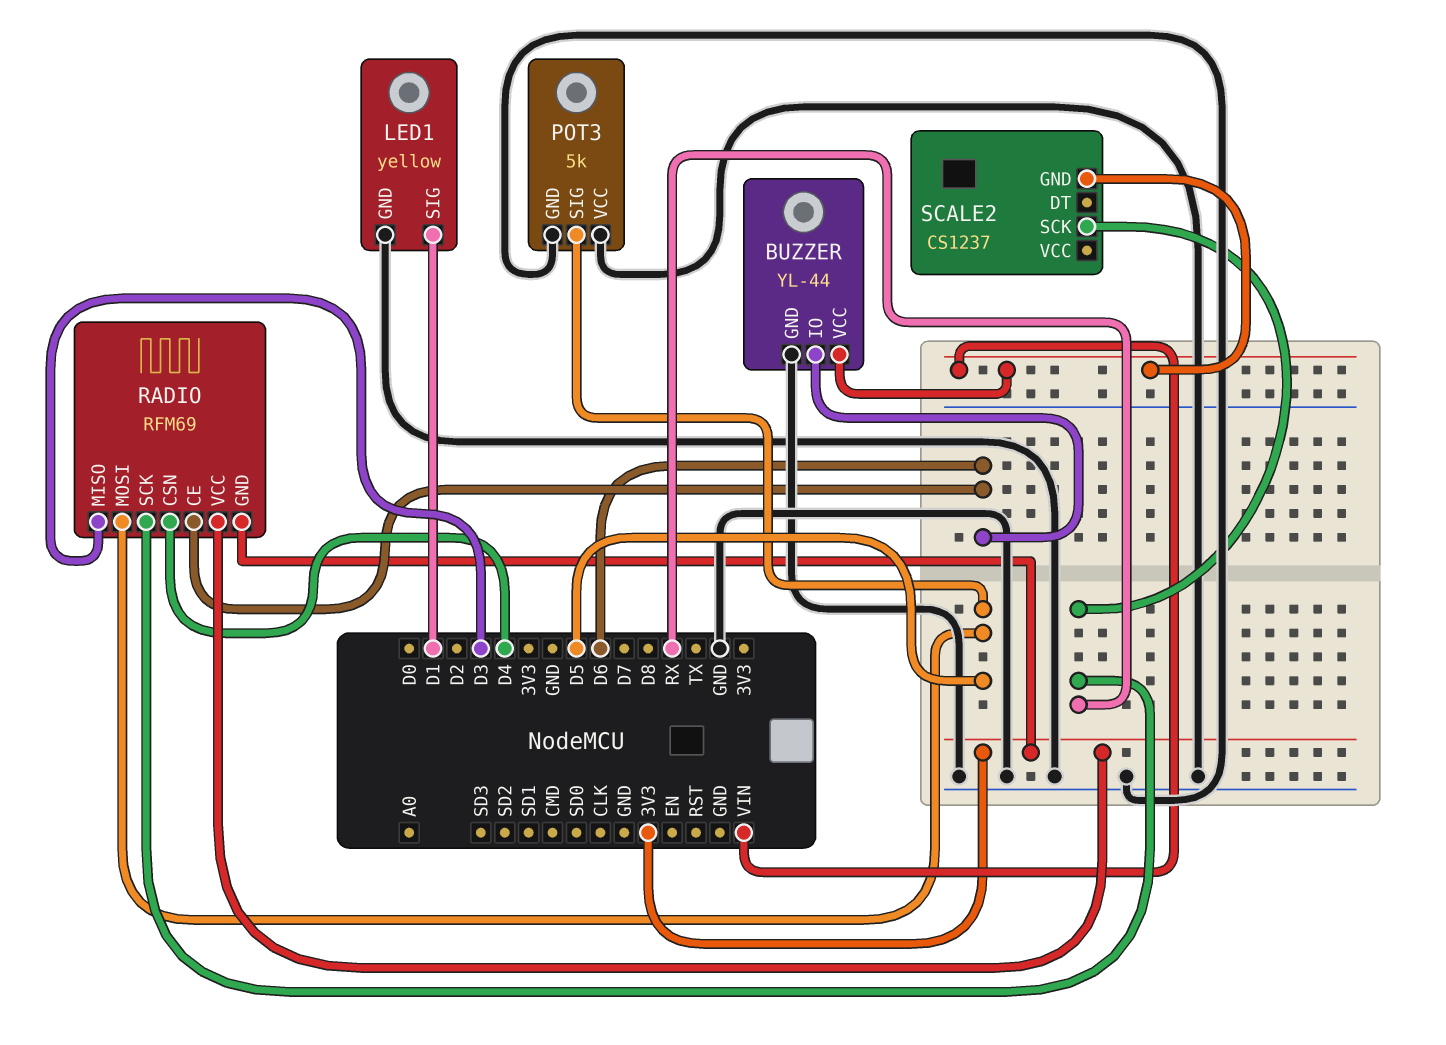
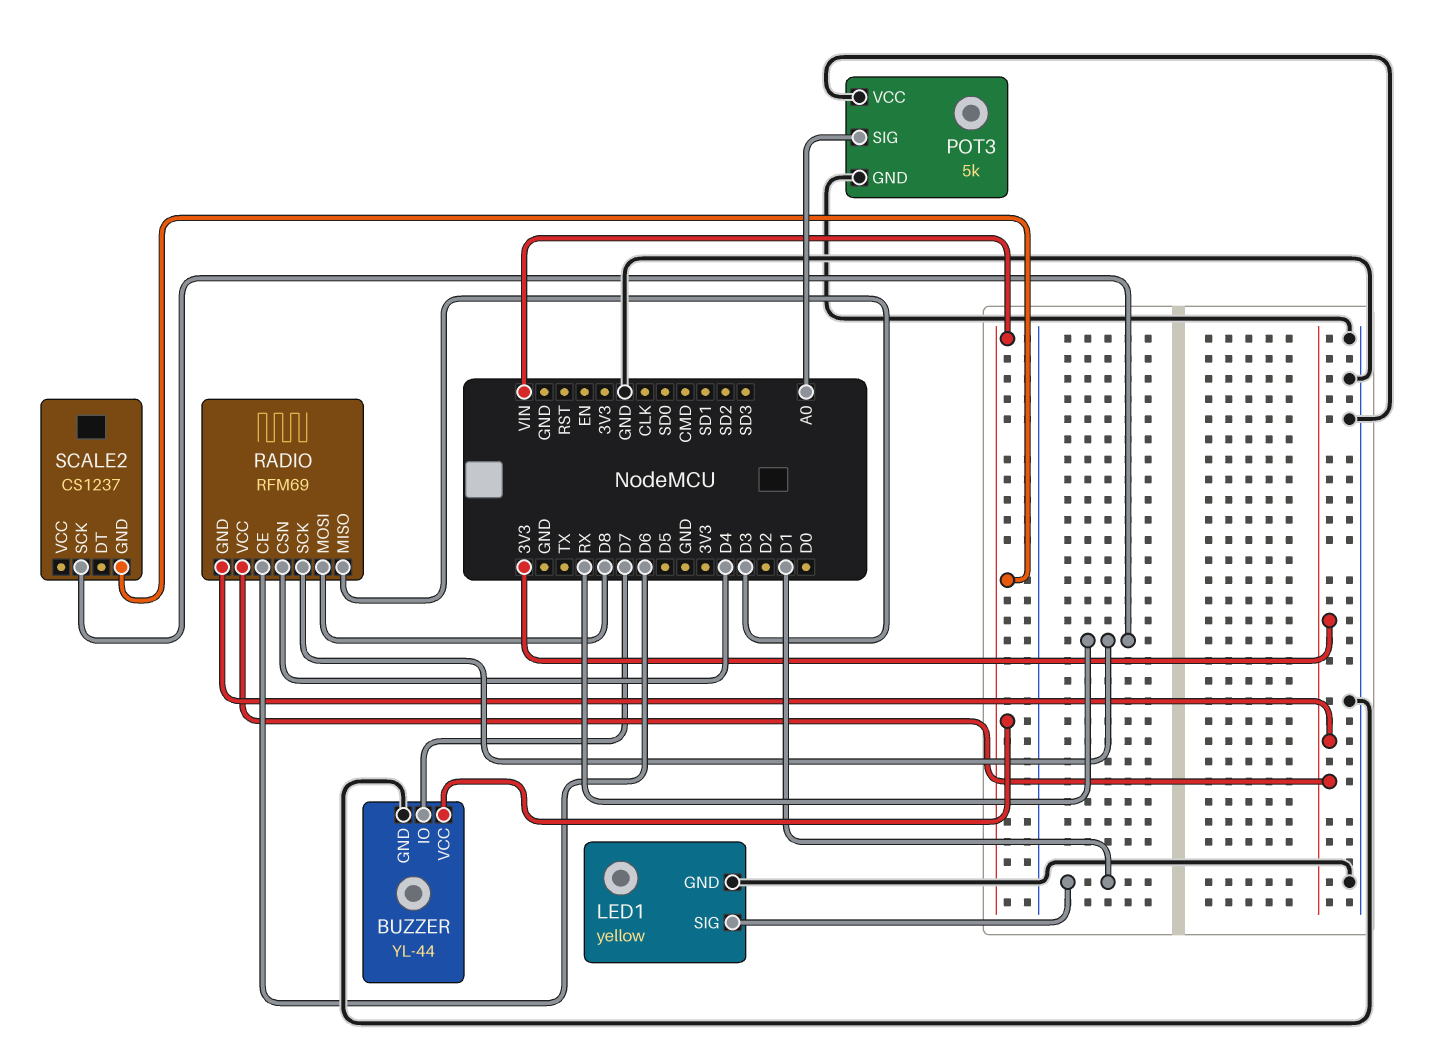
BUZZER pin IO: D6 -> D7
POT3 pin SIG: D5 -> A0
RADIO pin MOSI: D5 -> D8

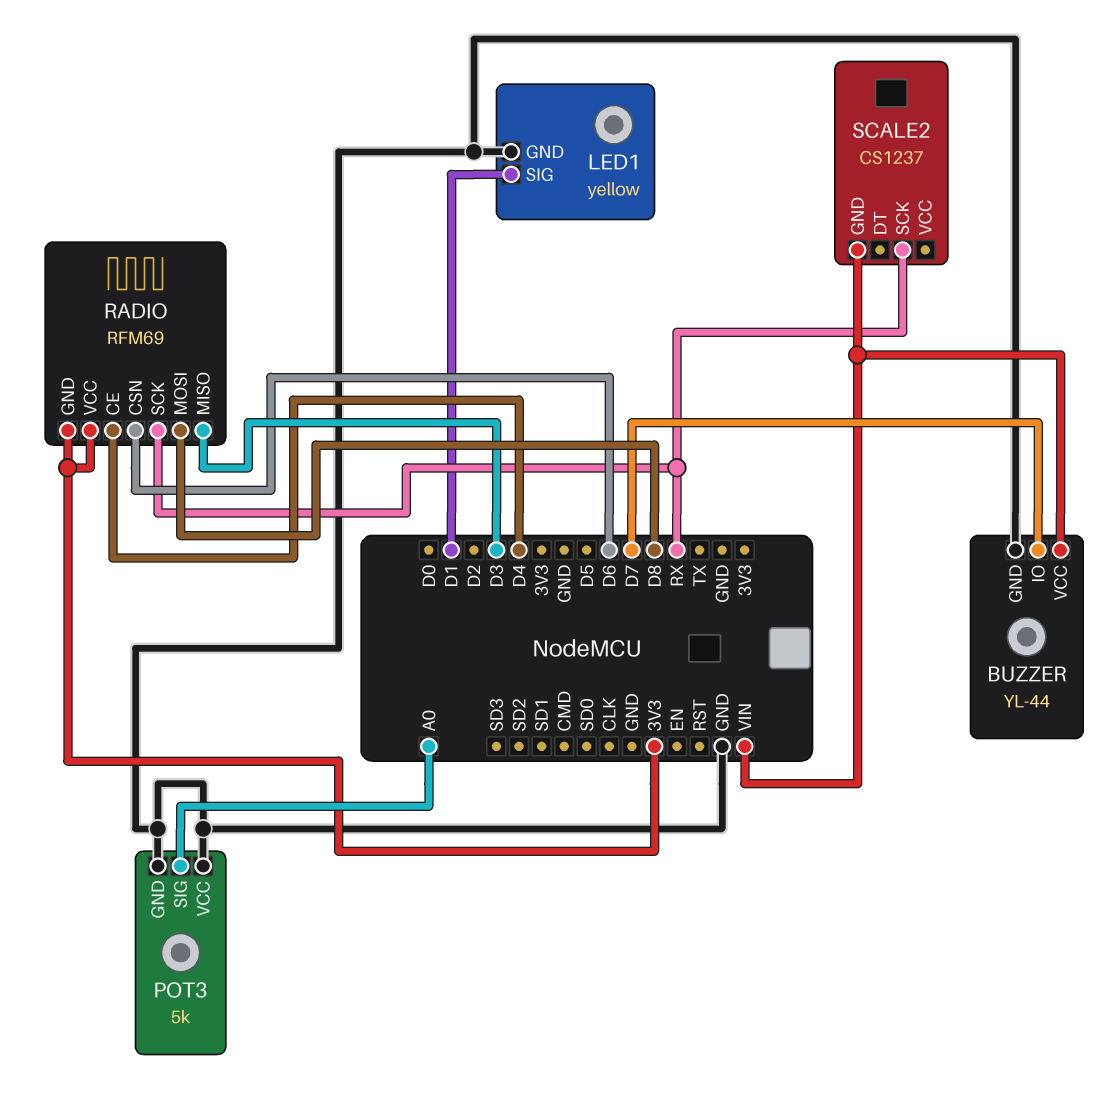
RADIO pin CE: D6 -> D4
RADIO pin CSN: D4 -> D6

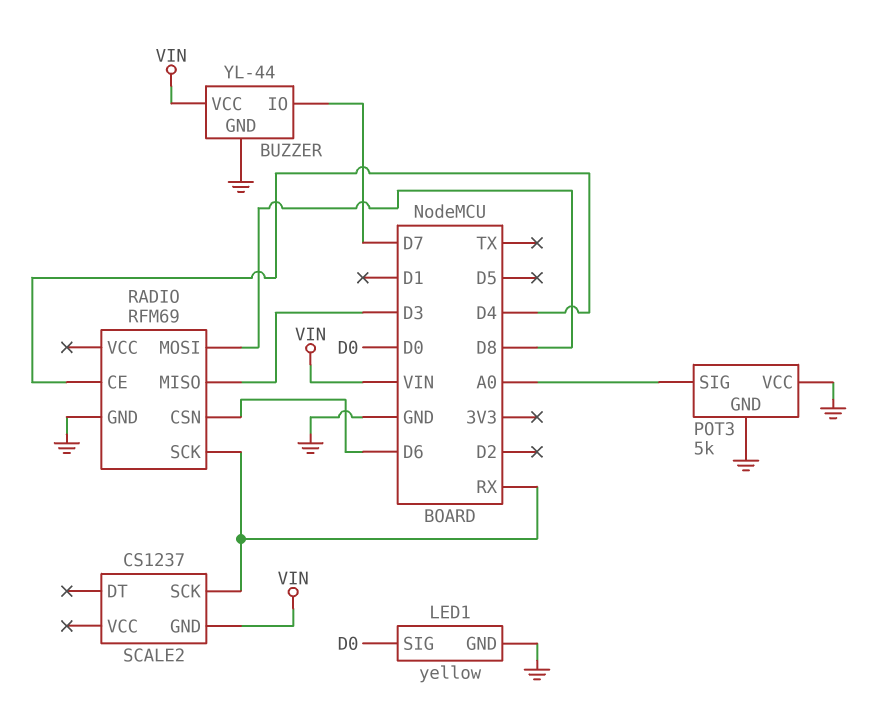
LED1 pin SIG: D1 -> D0
RADIO pin GND: 3V3 -> GND
RADIO pin VCC: 3V3 -> none

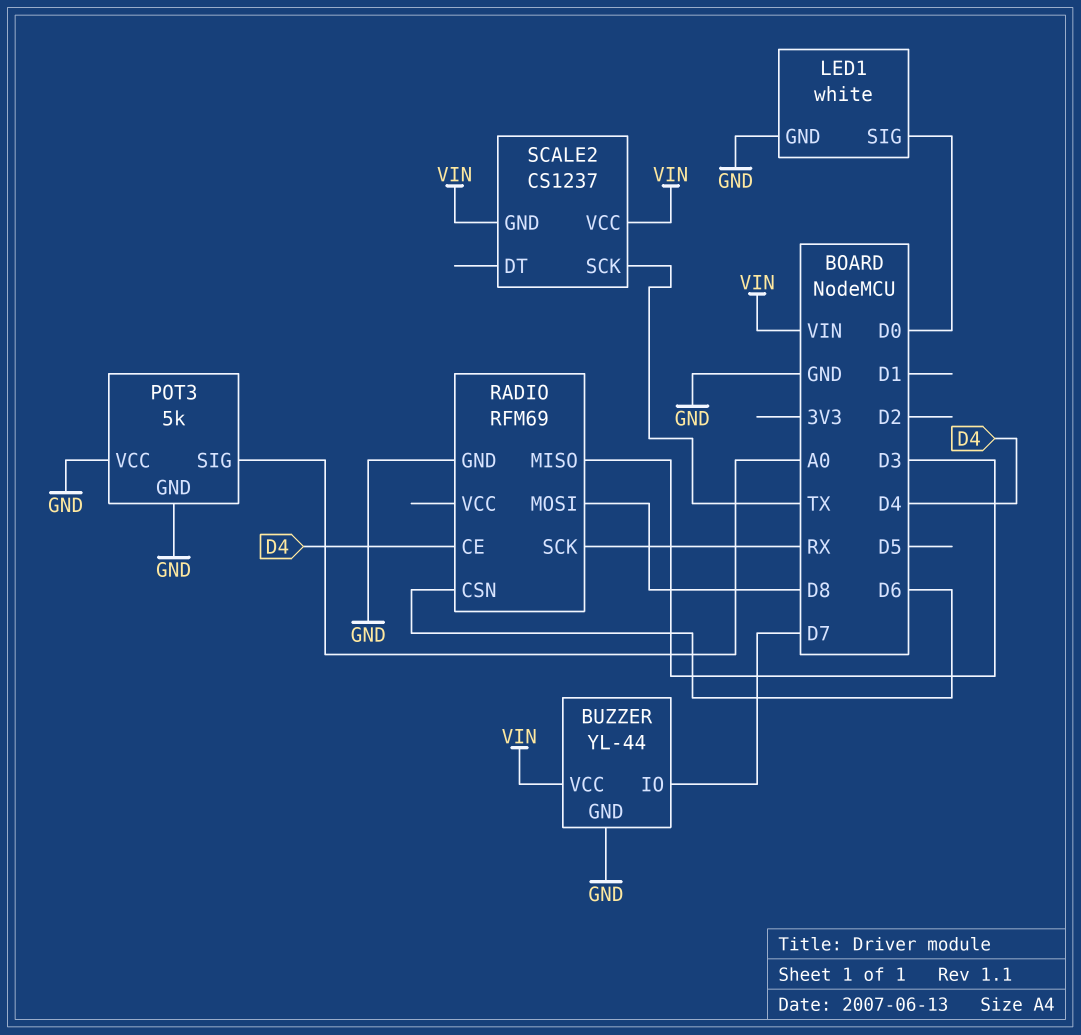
LED1: yellow -> white
SCALE2 pin SCK: RX -> TX
SCALE2 pin VCC: none -> VIN

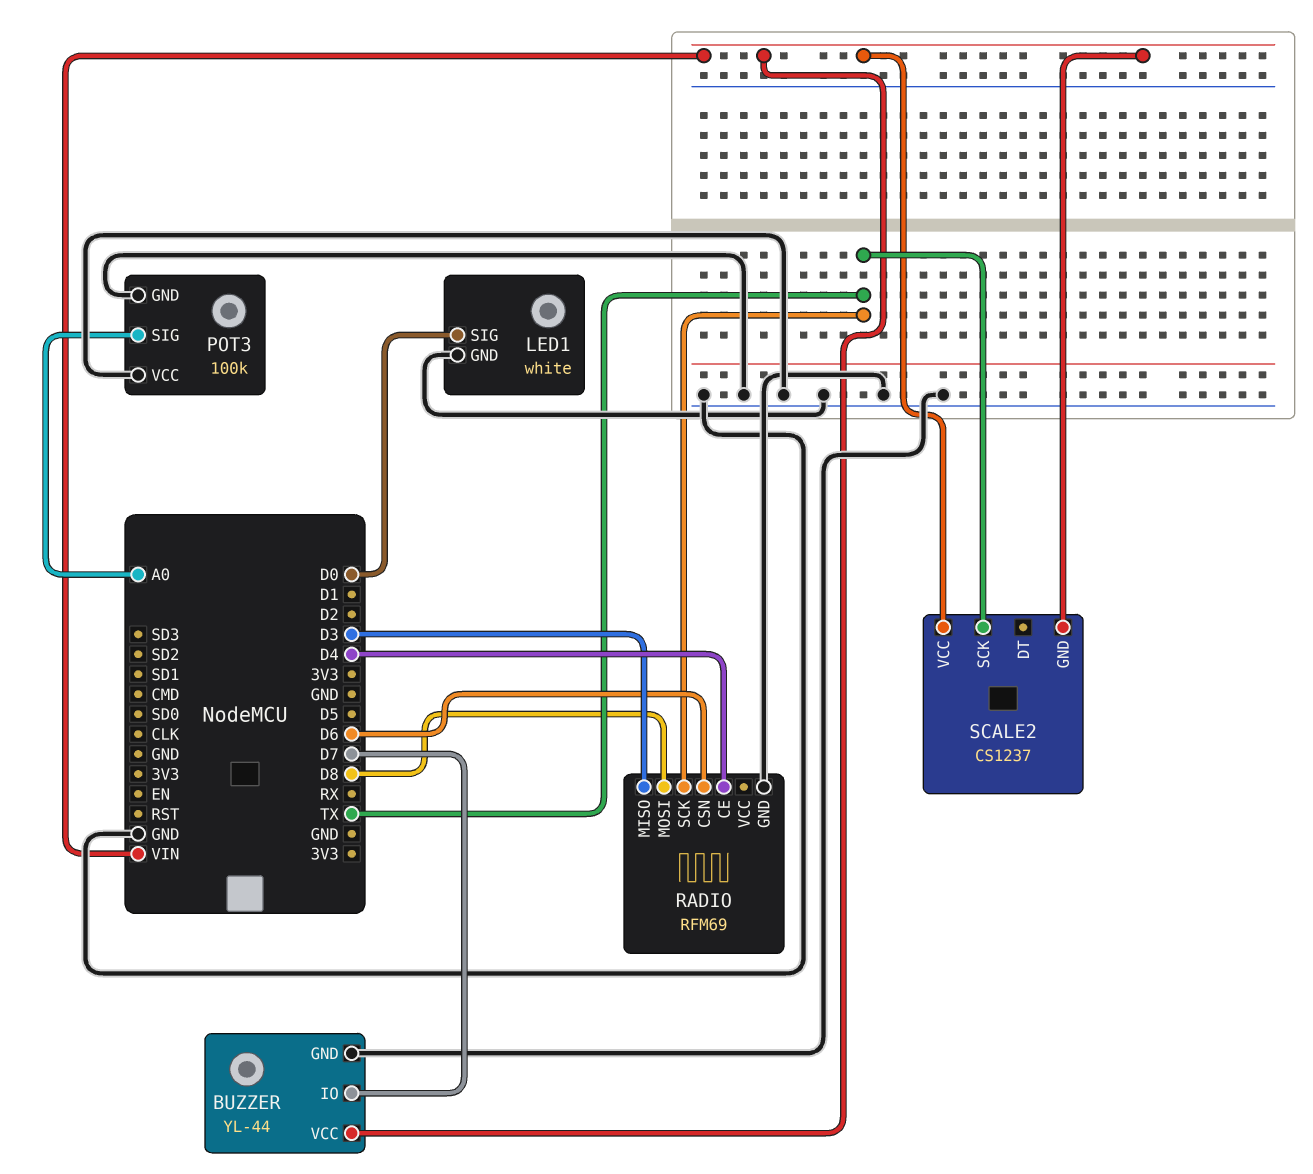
POT3: 5k -> 100k
RADIO pin SCK: RX -> TX

